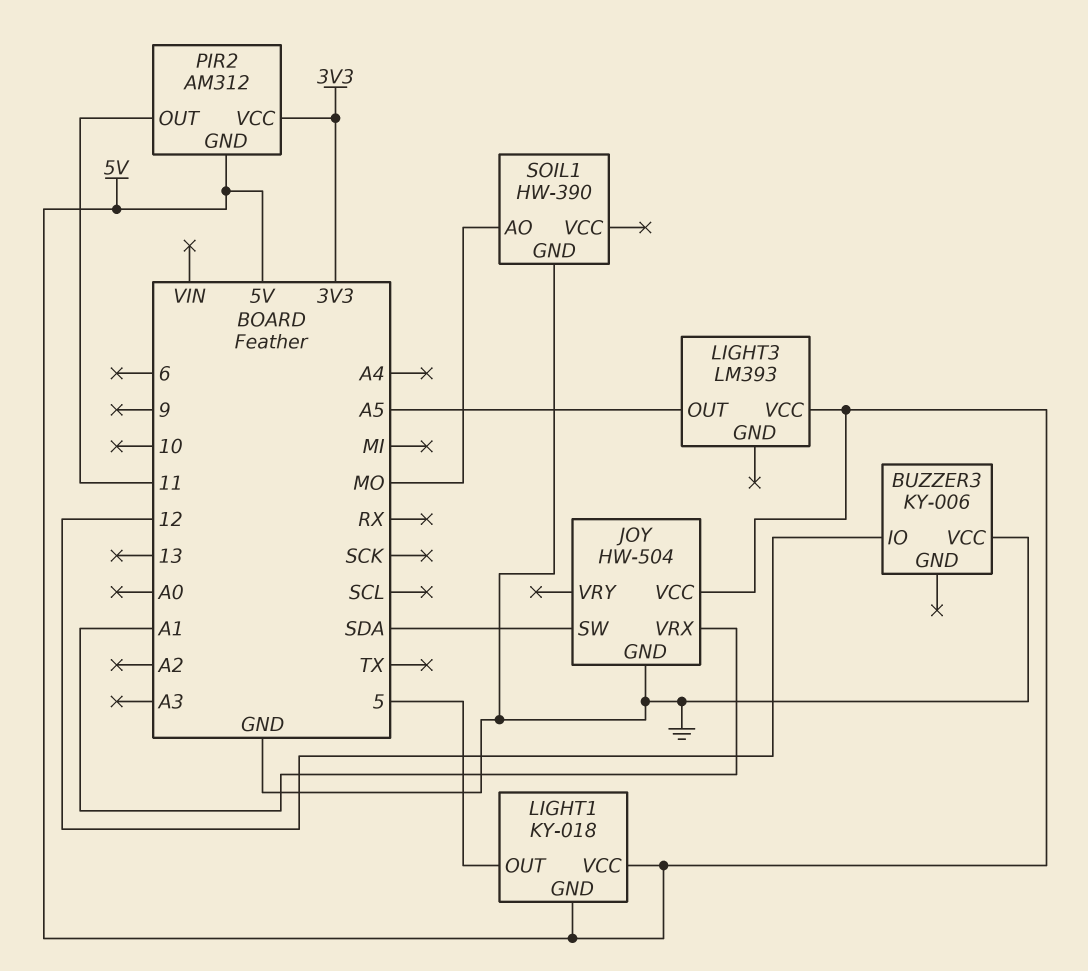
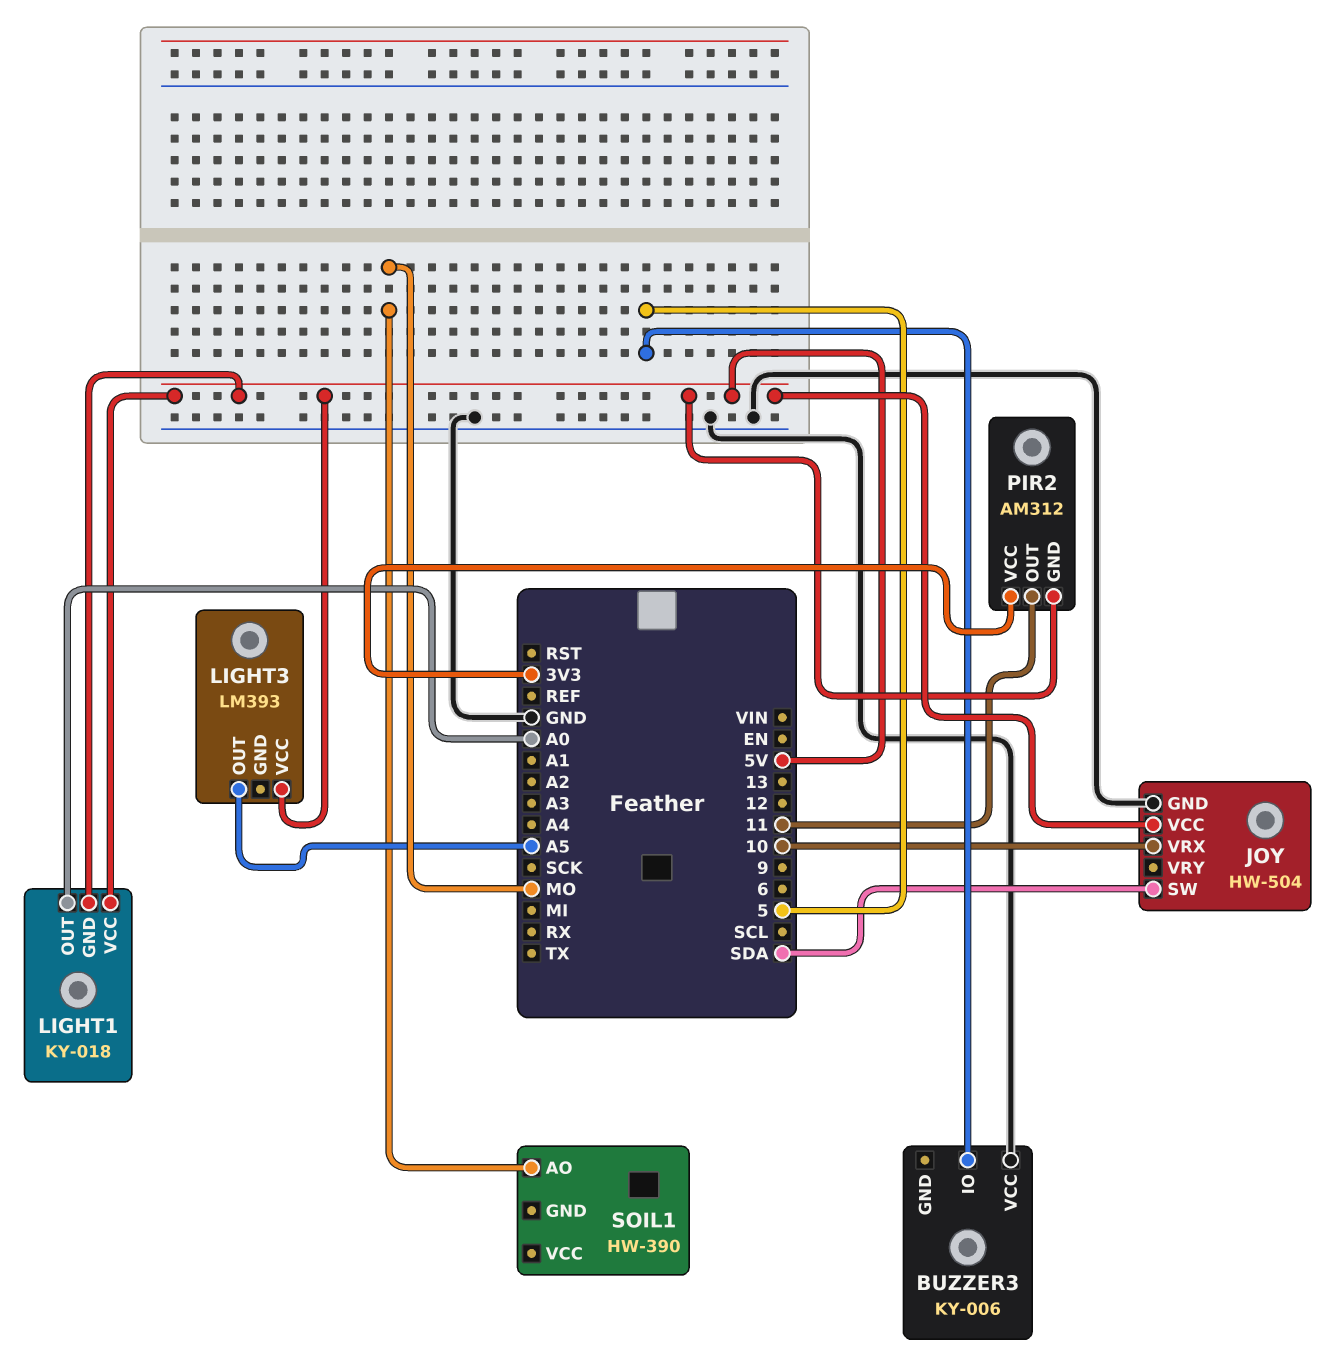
BUZZER3 pin IO: 12 -> 5
JOY pin VRX: A1 -> 10
LIGHT1 pin OUT: 5 -> A0
SOIL1 pin GND: GND -> none

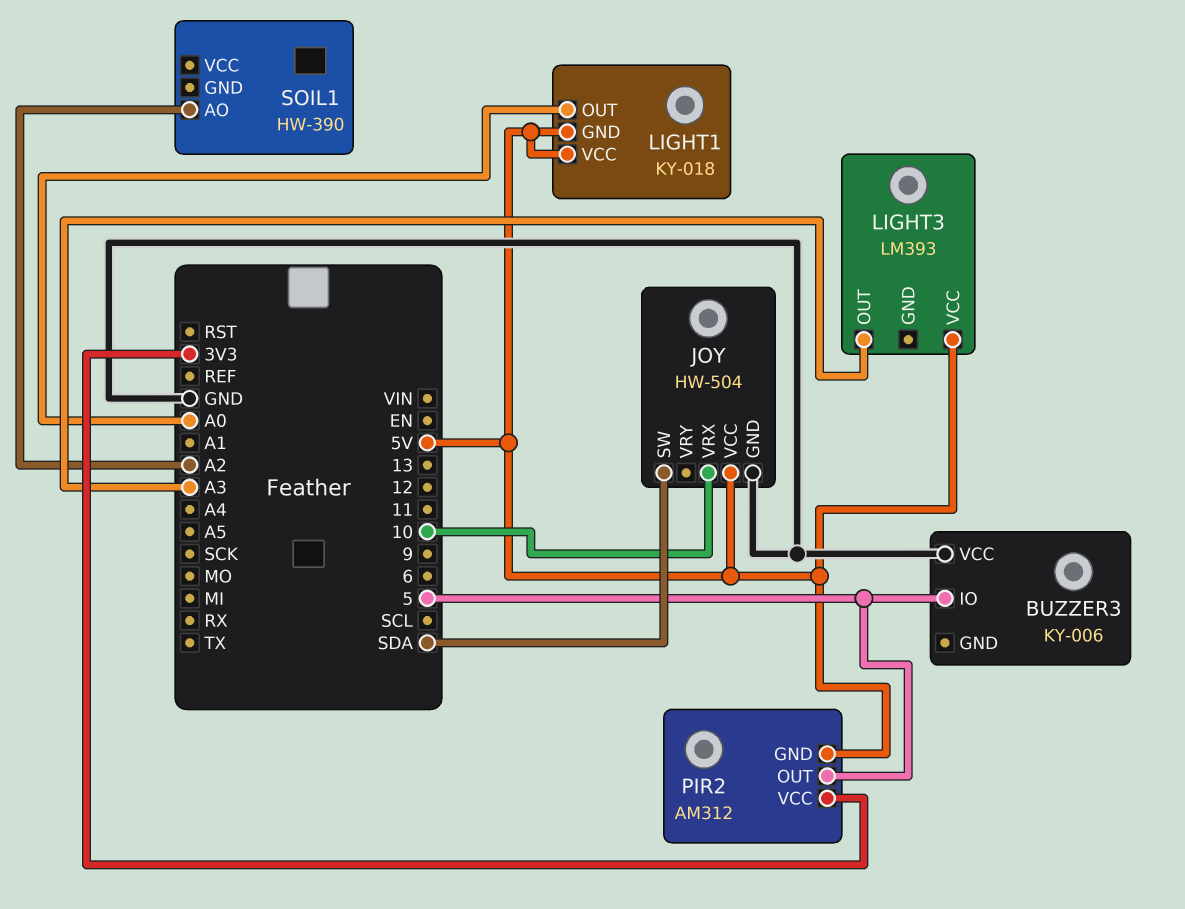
LIGHT3 pin OUT: A5 -> A3
PIR2 pin OUT: 11 -> 5
SOIL1 pin AO: MO -> A2

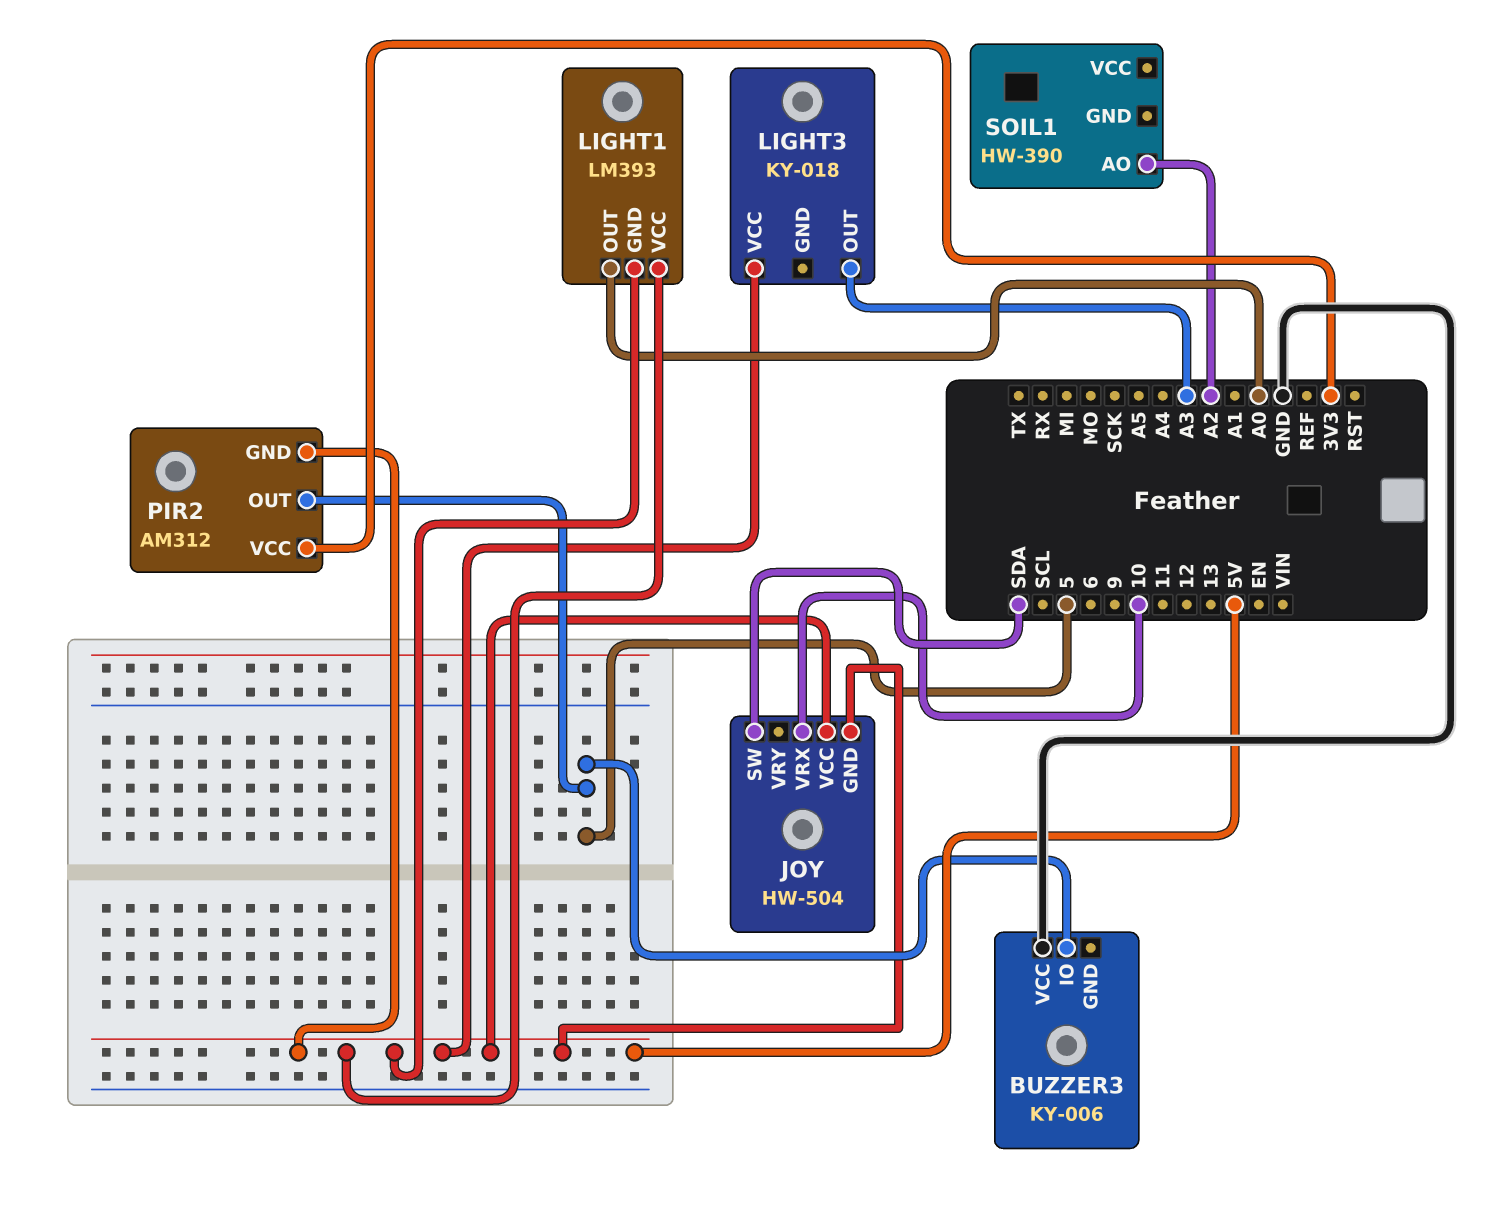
JOY pin GND: GND -> 5V
LIGHT1: KY-018 -> LM393
LIGHT3: LM393 -> KY-018

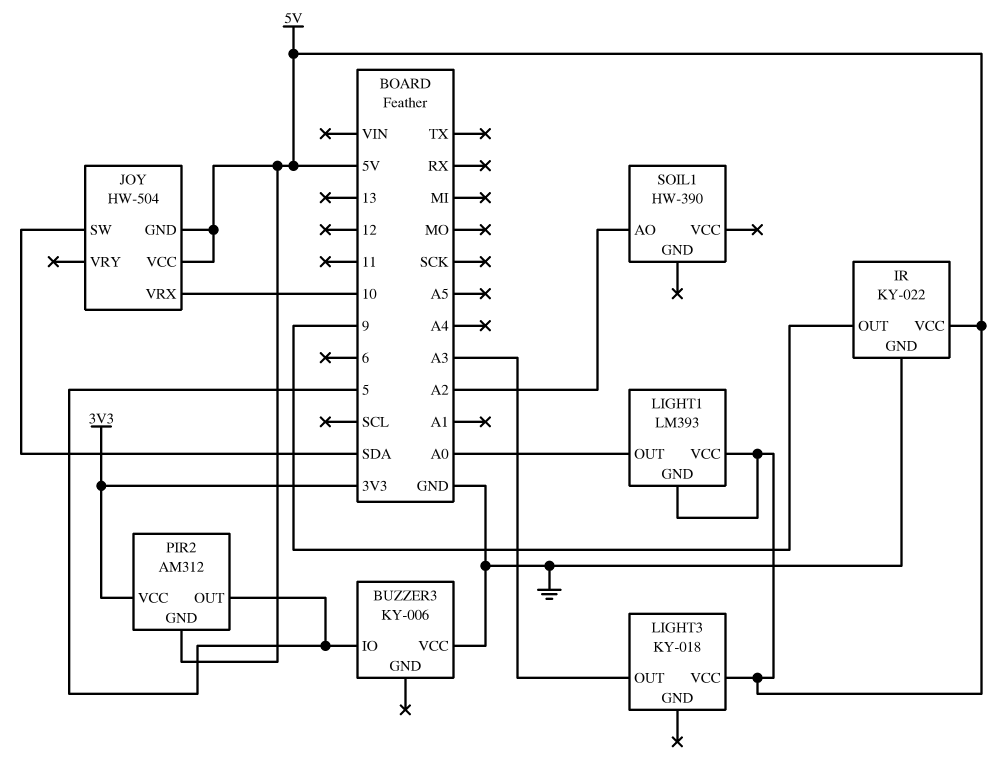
IR: none -> KY-022
IR pin GND: none -> GND
IR pin OUT: none -> 9
IR pin VCC: none -> 5V

